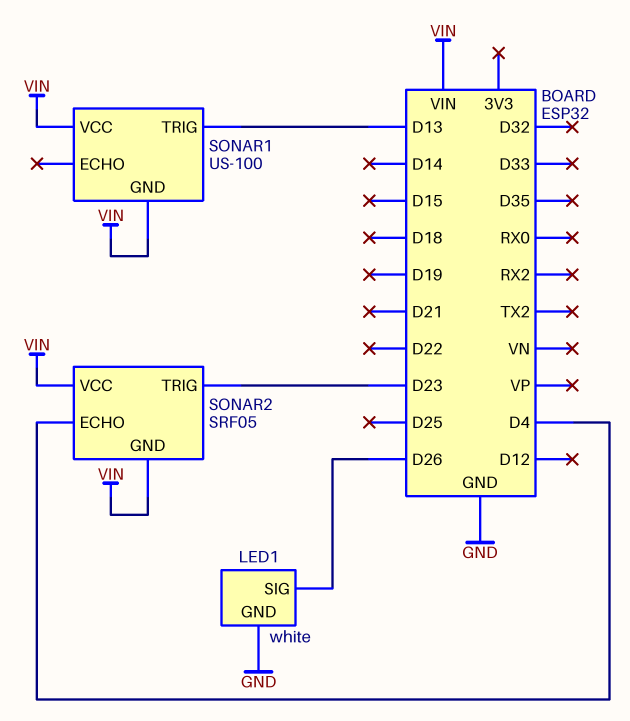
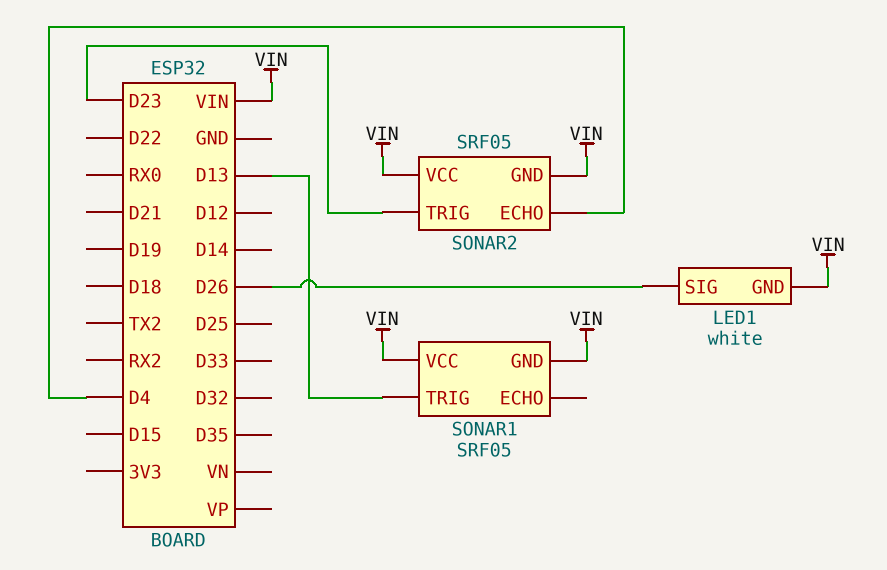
LED1 pin GND: GND -> VIN
SONAR1: US-100 -> SRF05

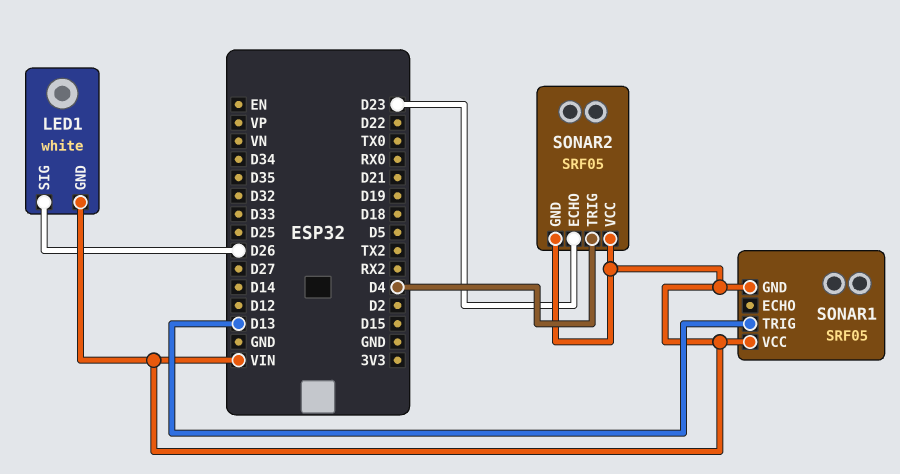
SONAR2 pin ECHO: D4 -> D23
SONAR2 pin TRIG: D23 -> D4

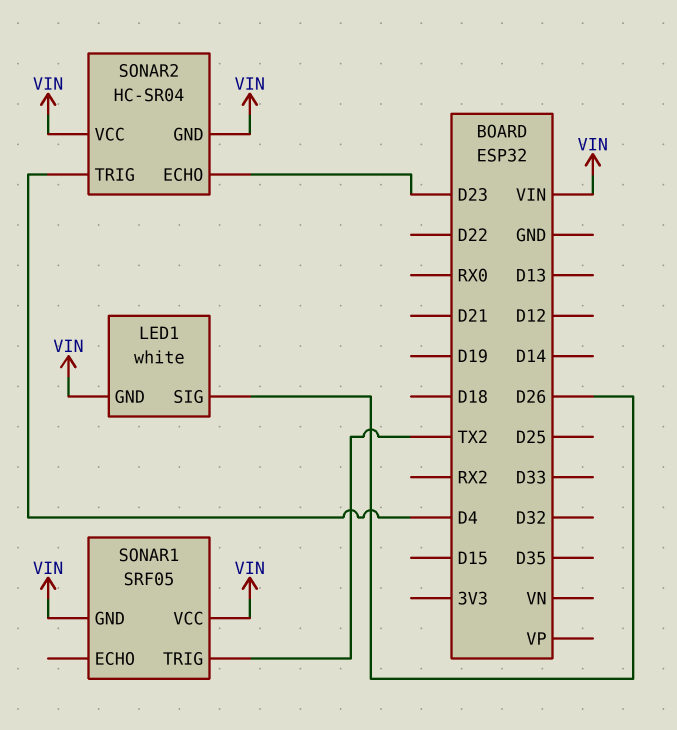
SONAR1 pin TRIG: D13 -> TX2
SONAR2: SRF05 -> HC-SR04

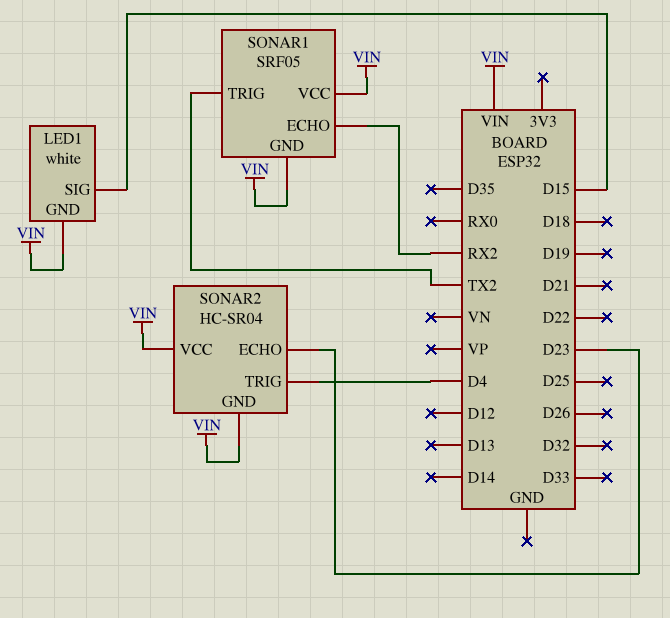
LED1 pin SIG: D26 -> D15
SONAR1 pin ECHO: none -> RX2

